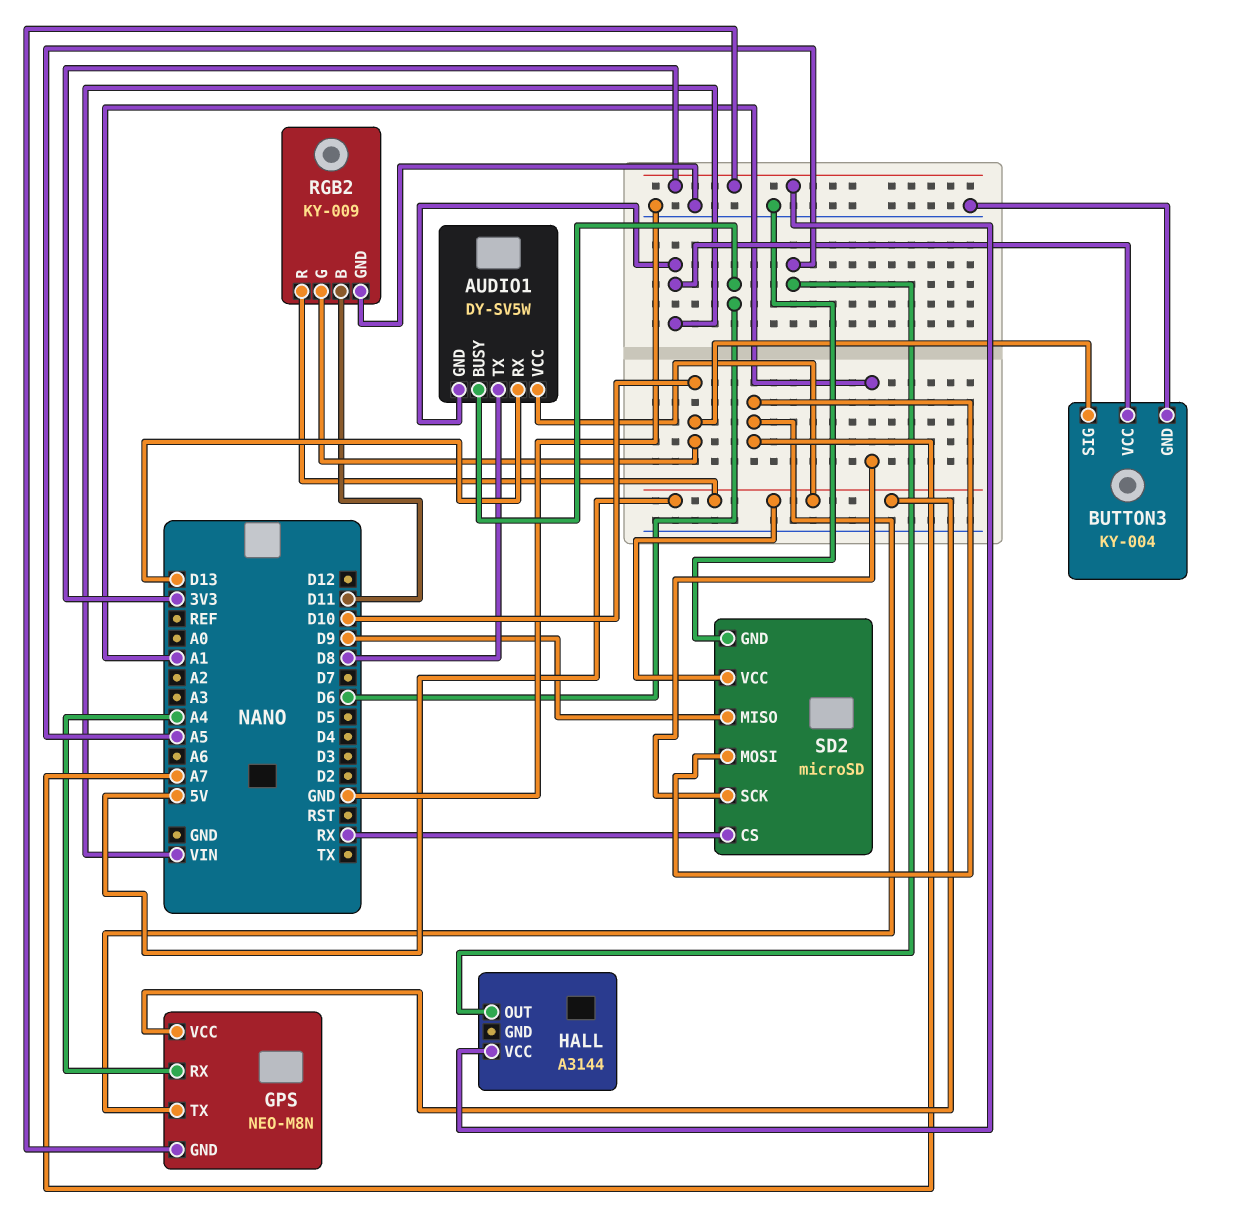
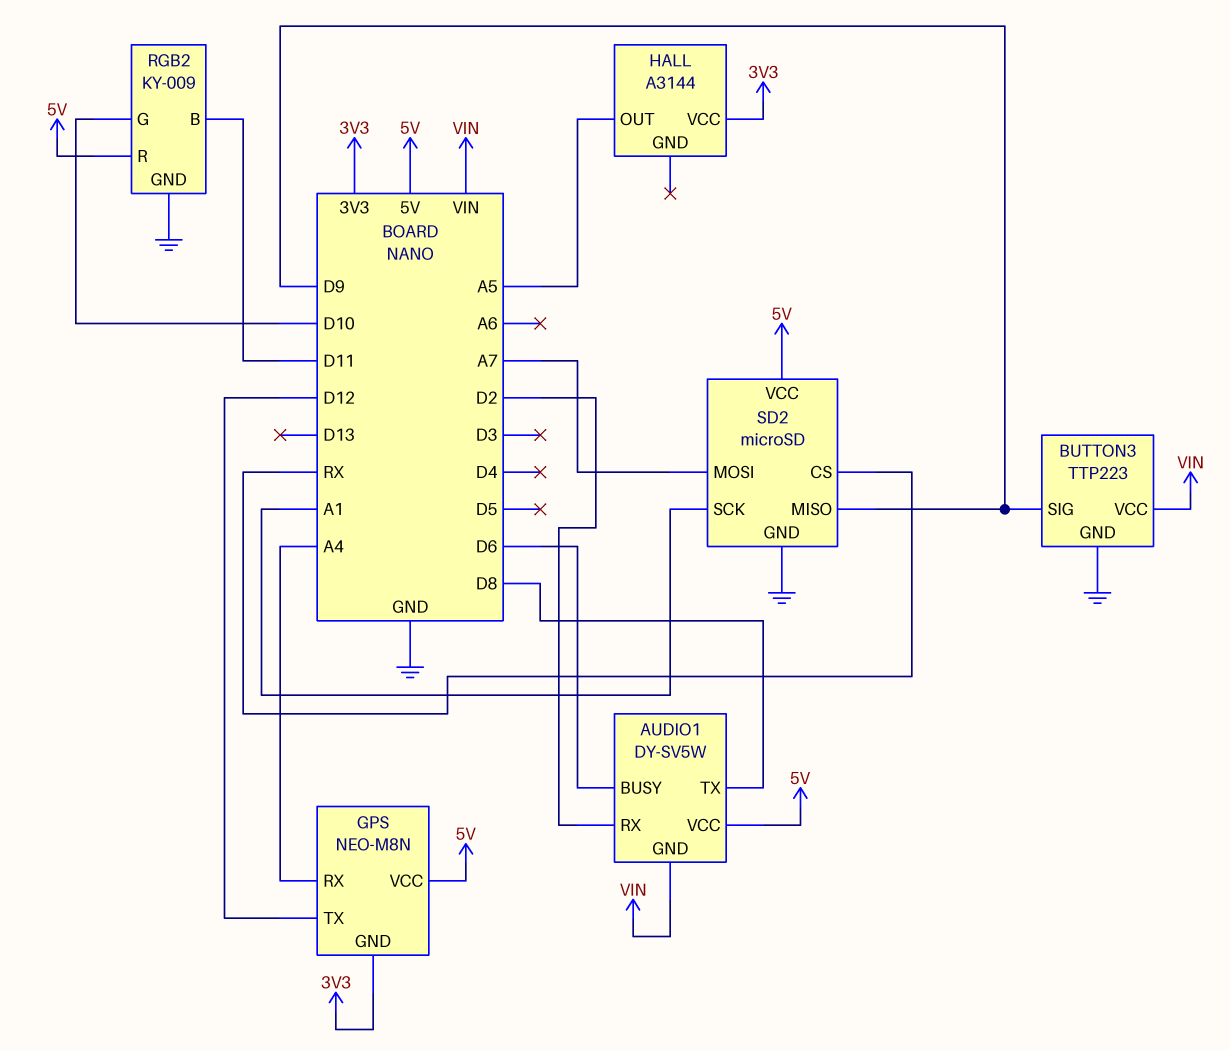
AUDIO1 pin RX: D13 -> D2
BUTTON3: KY-004 -> TTP223
BUTTON3 pin SIG: D10 -> D9
GPS pin TX: A7 -> D12

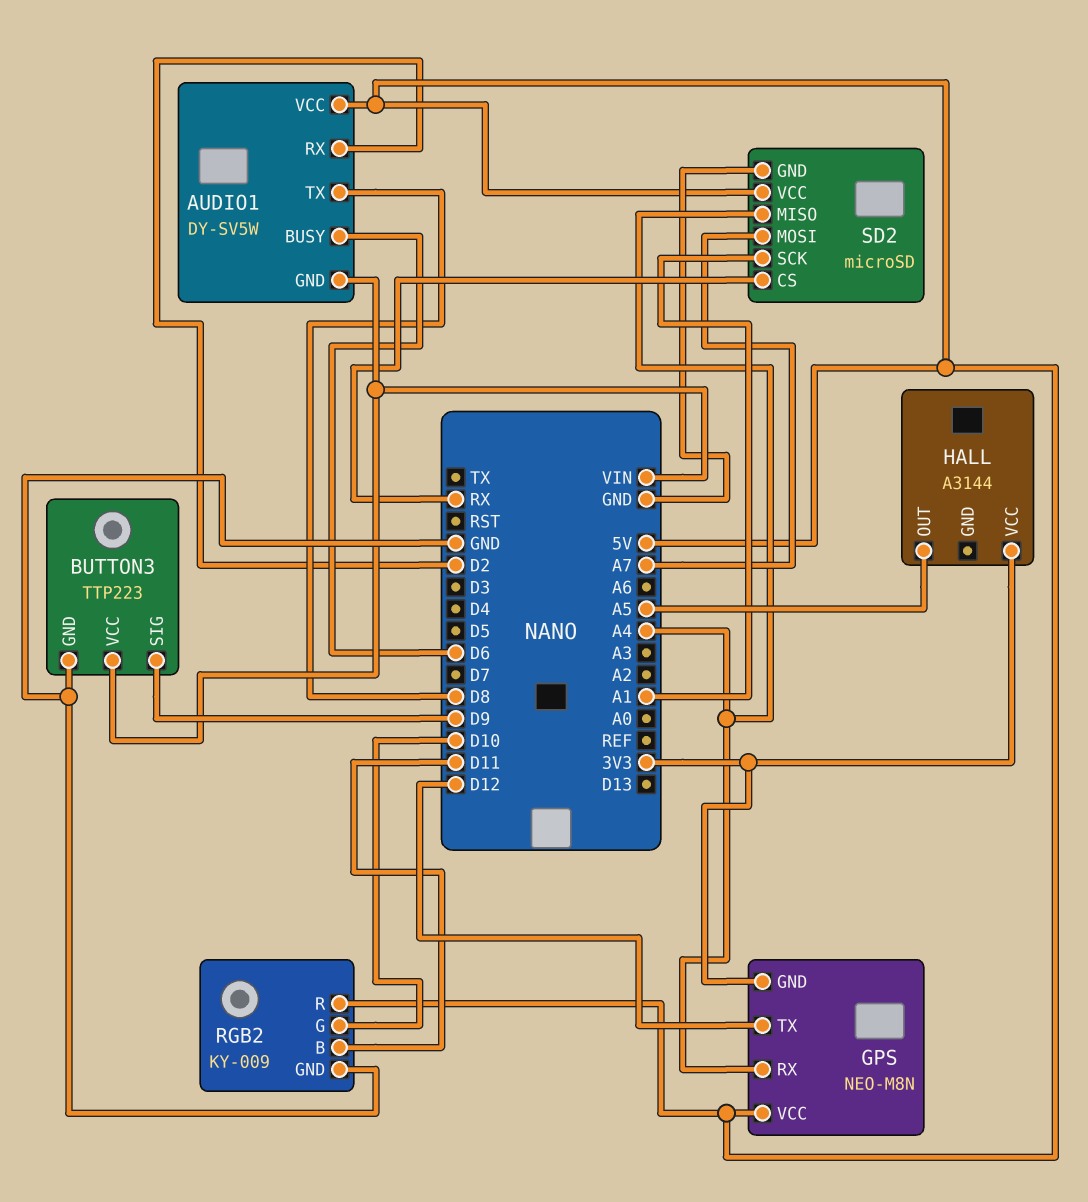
SD2 pin MISO: D9 -> A4

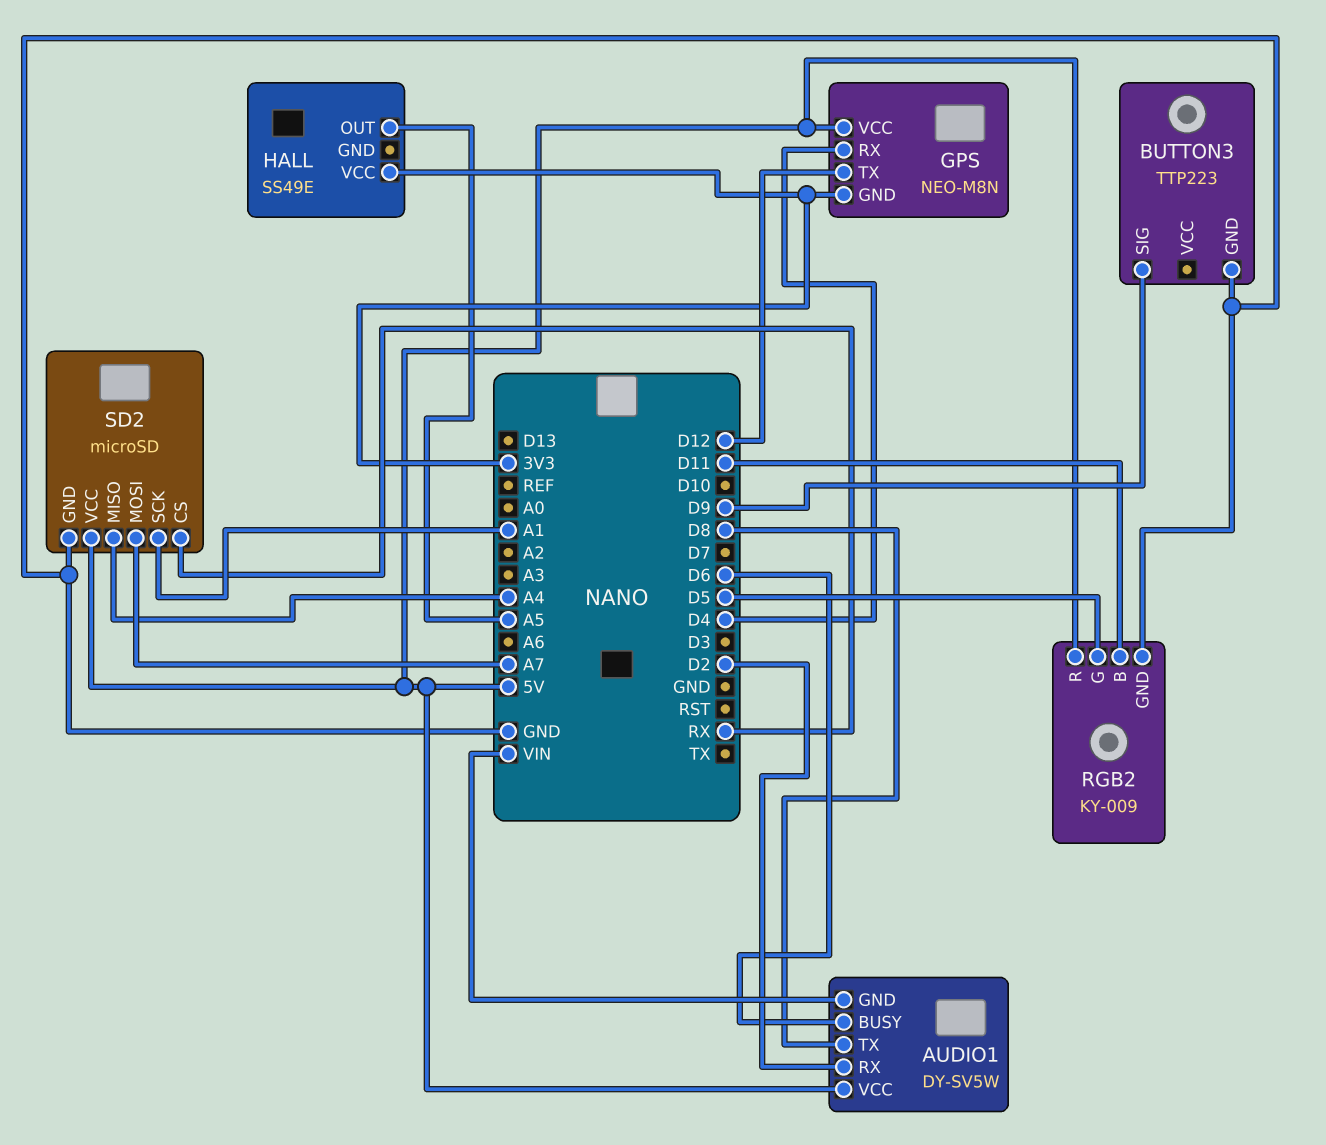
BUTTON3 pin VCC: VIN -> none
GPS pin RX: A4 -> D4
HALL: A3144 -> SS49E
RGB2 pin G: D10 -> D5

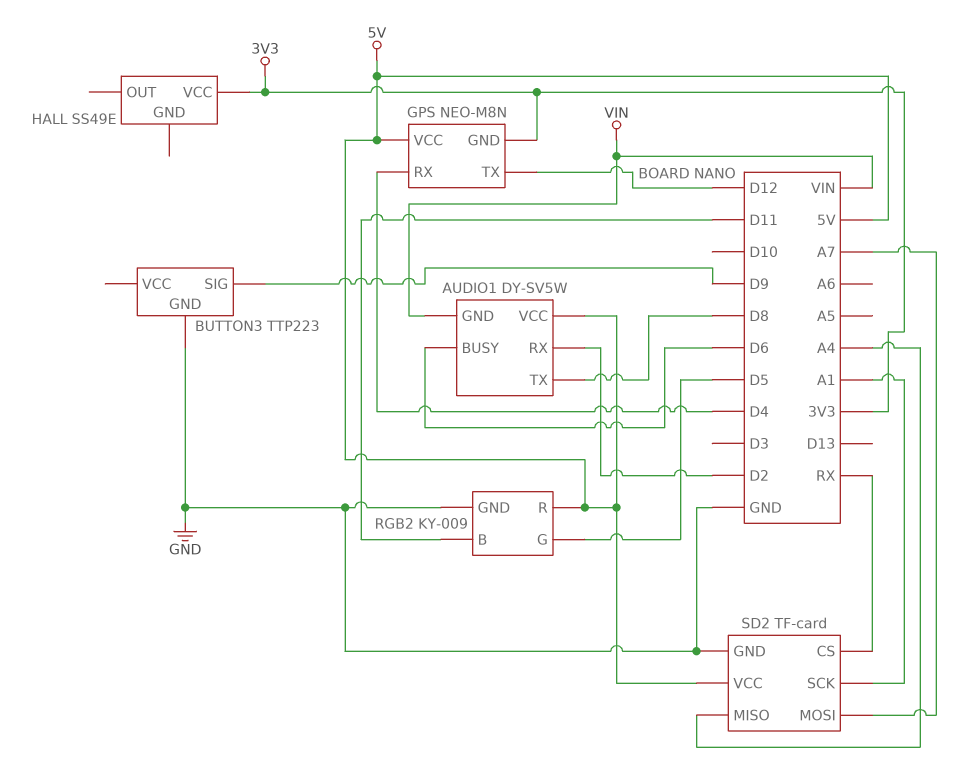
HALL pin OUT: A5 -> none
SD2: microSD -> TF-card

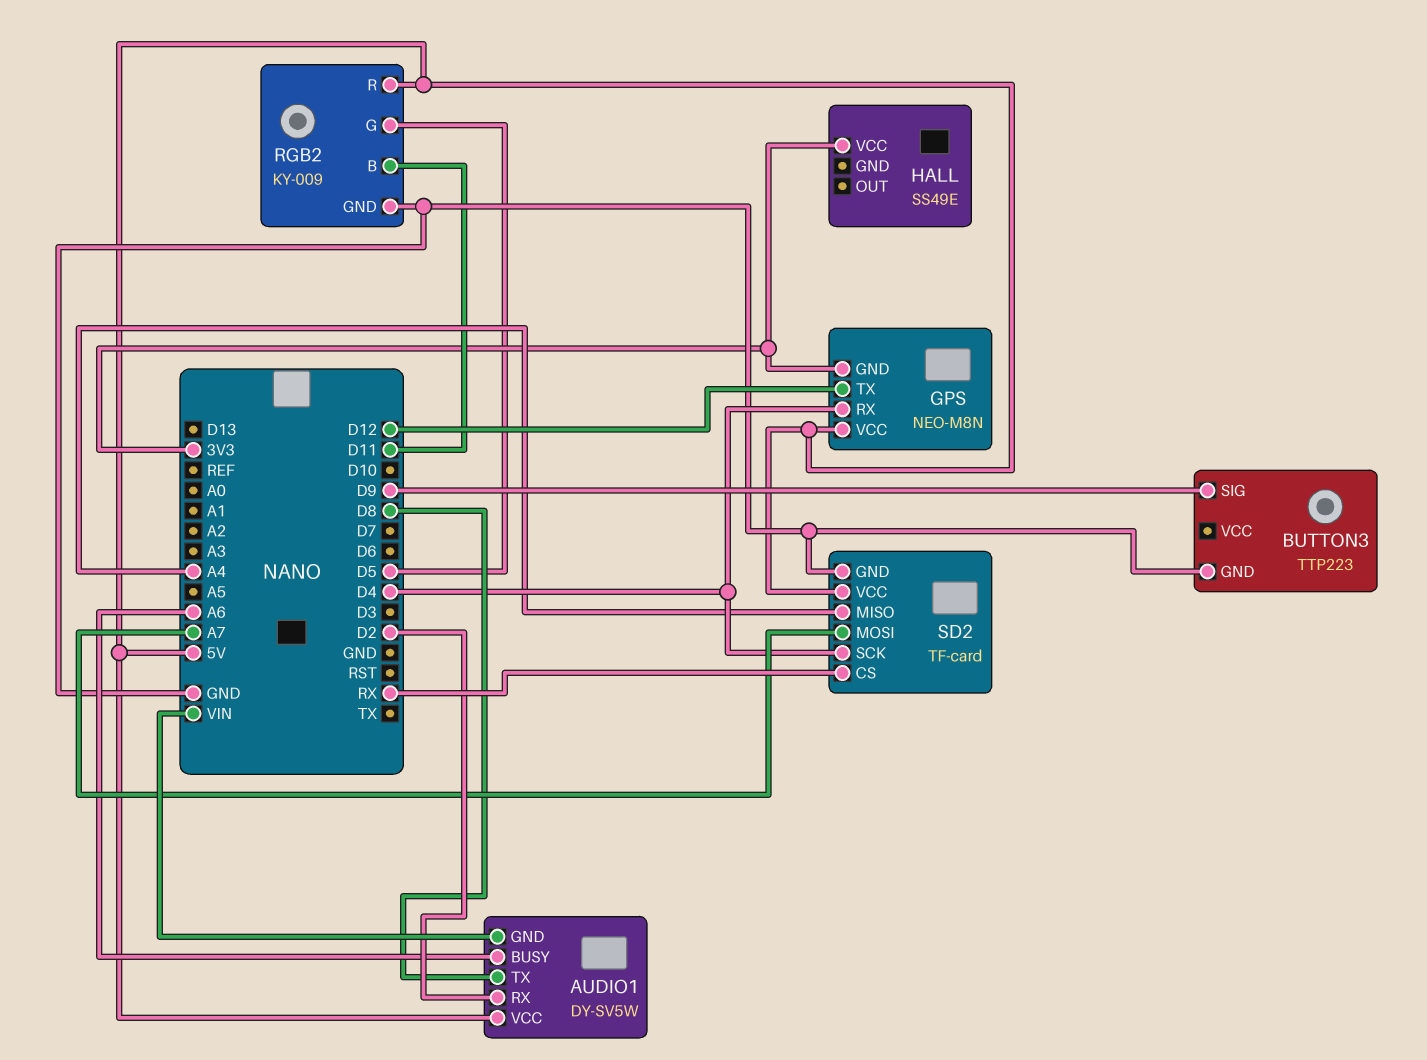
AUDIO1 pin BUSY: D6 -> A6
SD2 pin SCK: A1 -> D4

